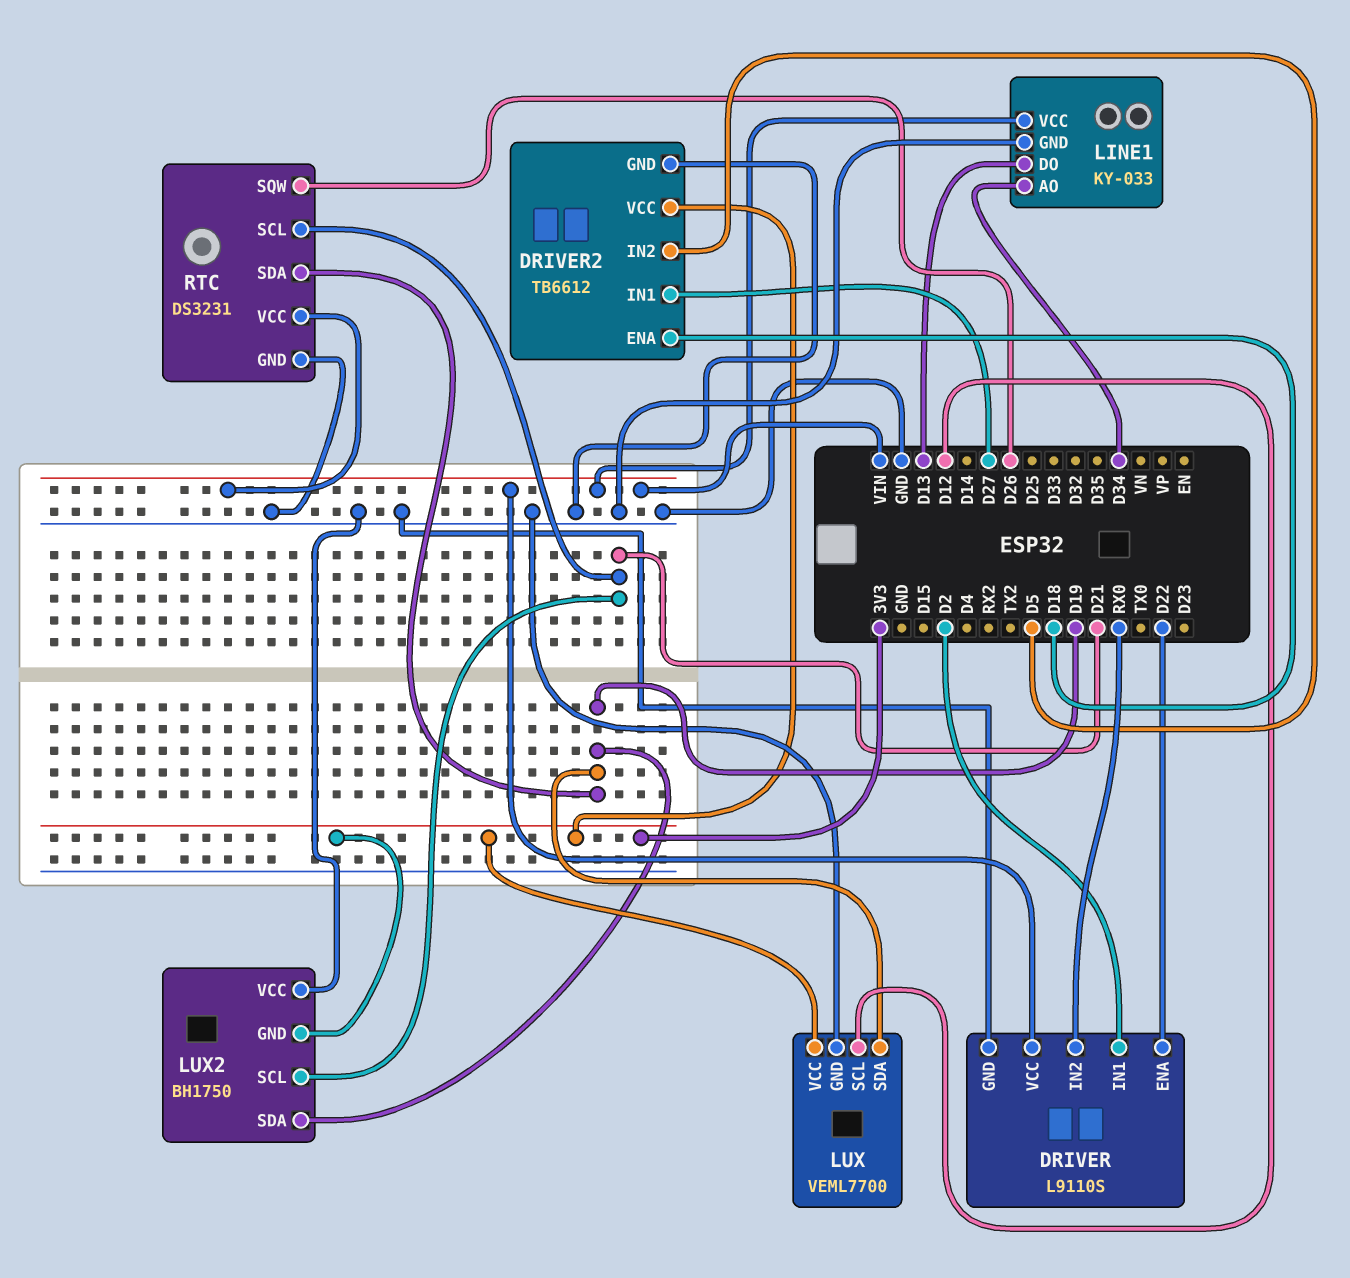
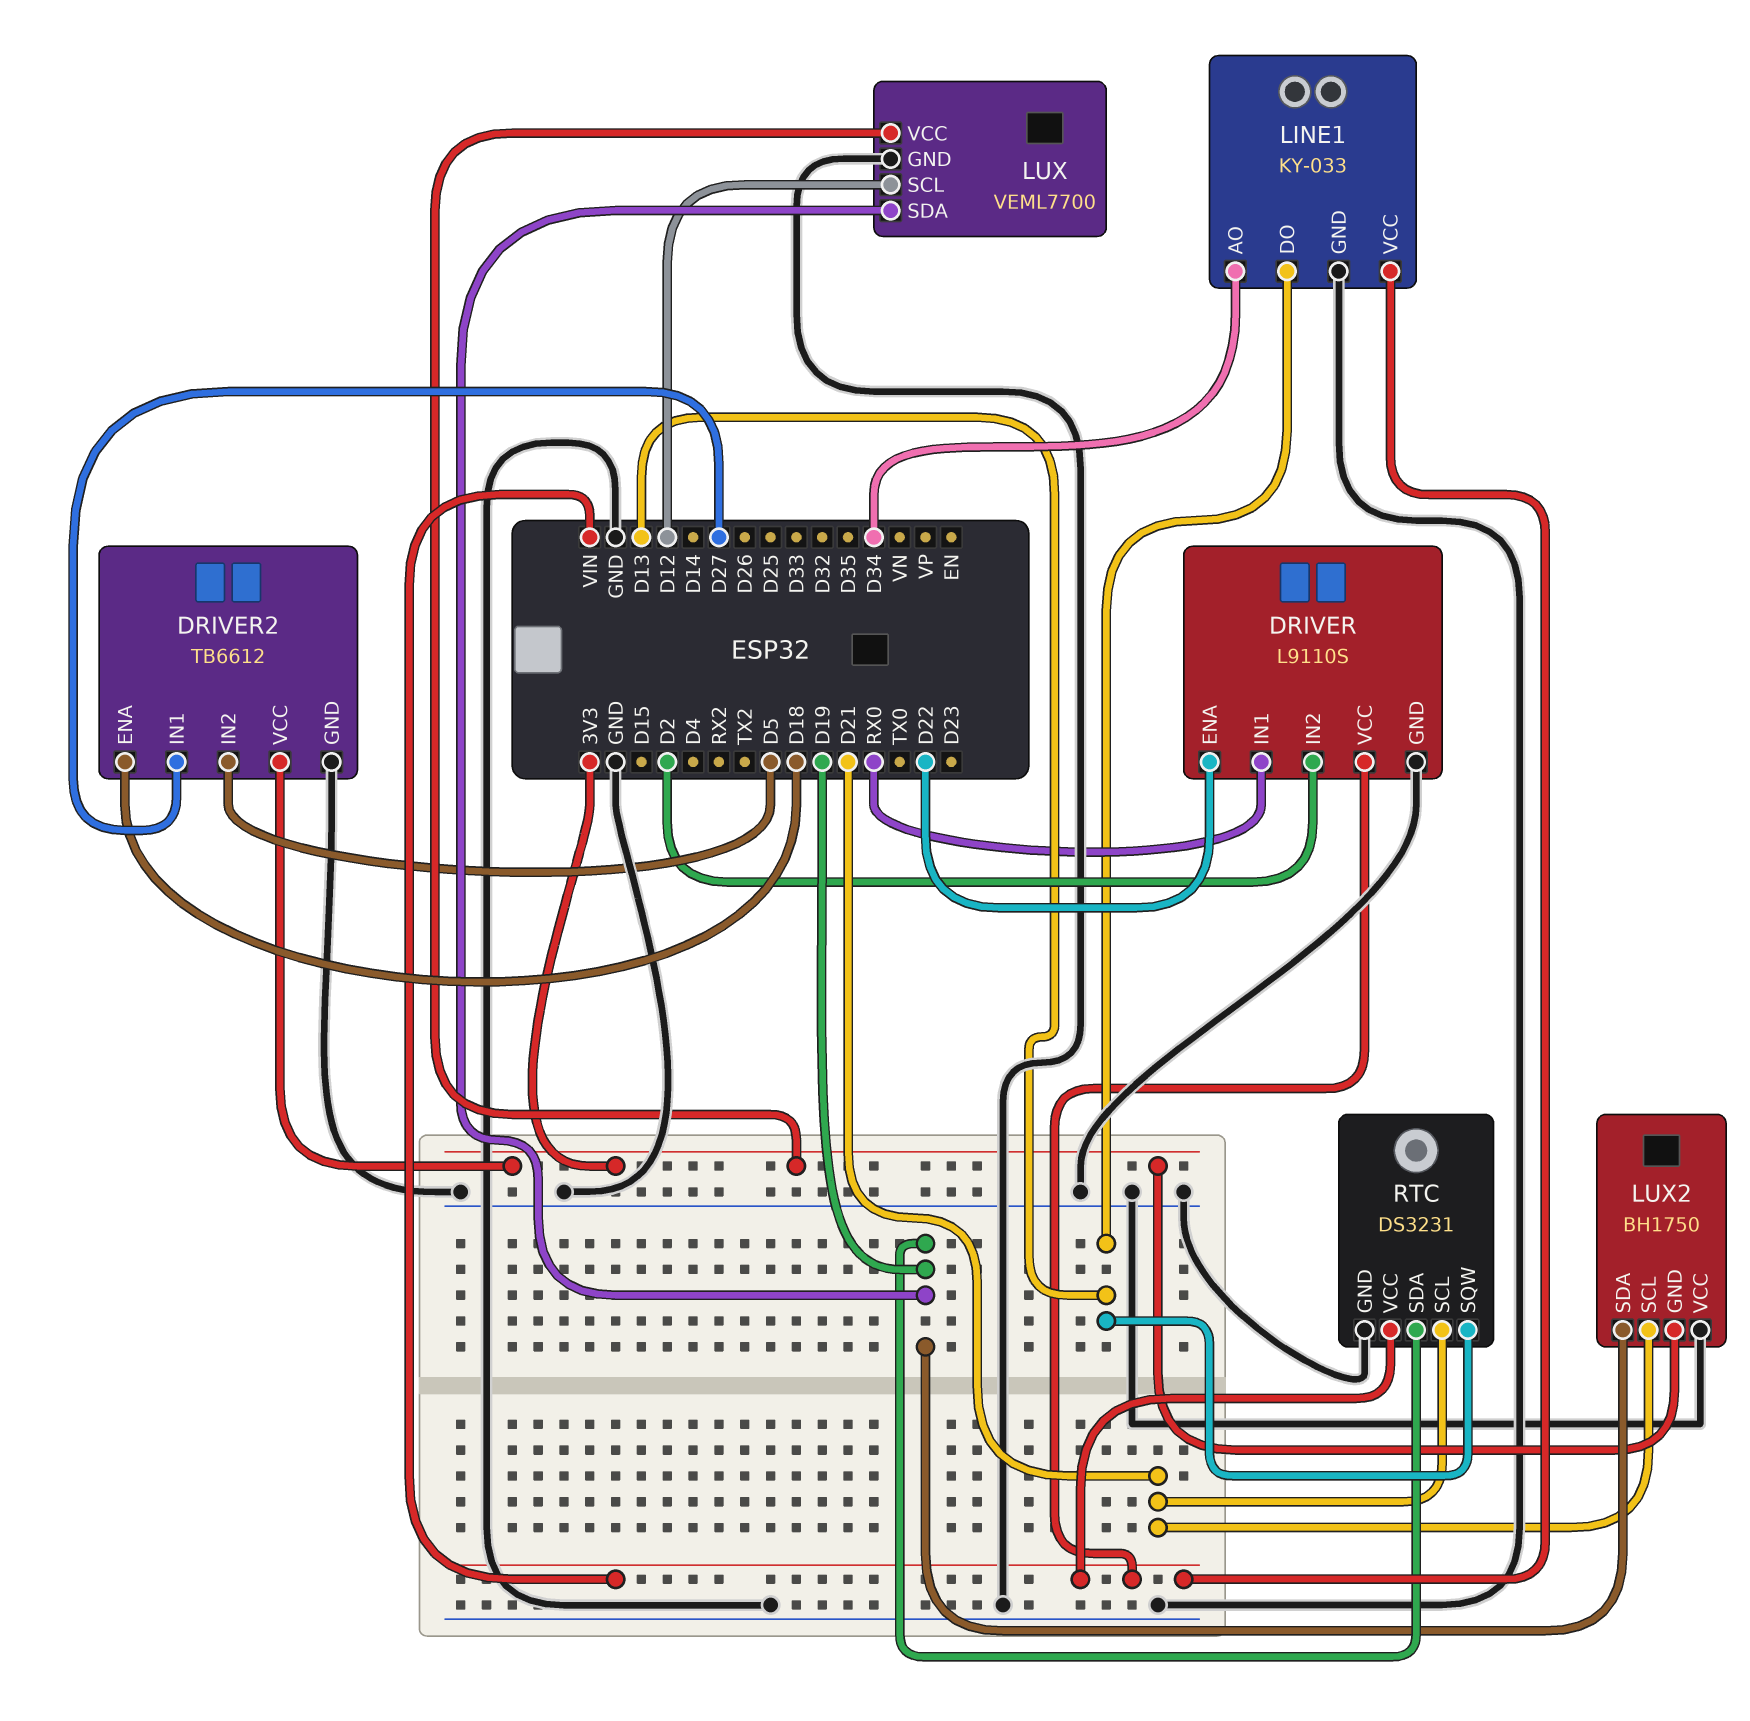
DRIVER pin IN1: D2 -> RX0
DRIVER pin IN2: RX0 -> D2
RTC pin SQW: D26 -> D13

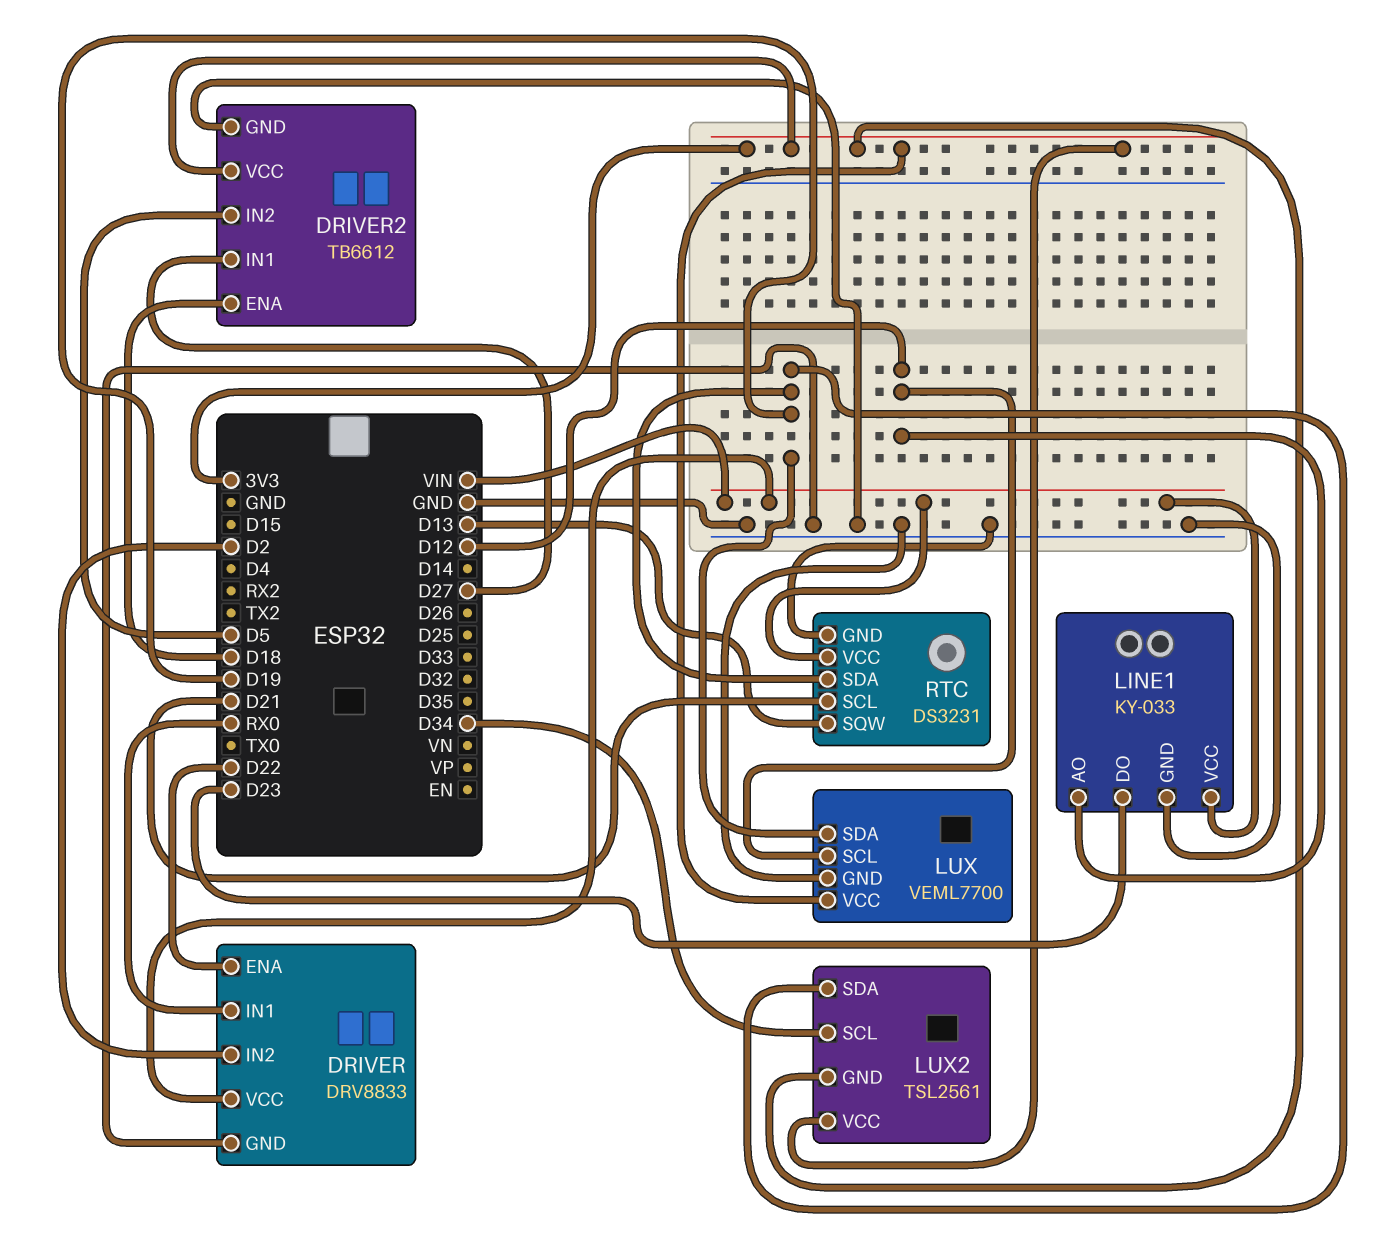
DRIVER: L9110S -> DRV8833
LINE1 pin AO: D34 -> D12
LINE1 pin DO: D13 -> D23
LUX2: BH1750 -> TSL2561
LUX2 pin SCL: D21 -> D34
LUX2 pin VCC: GND -> 3V3

